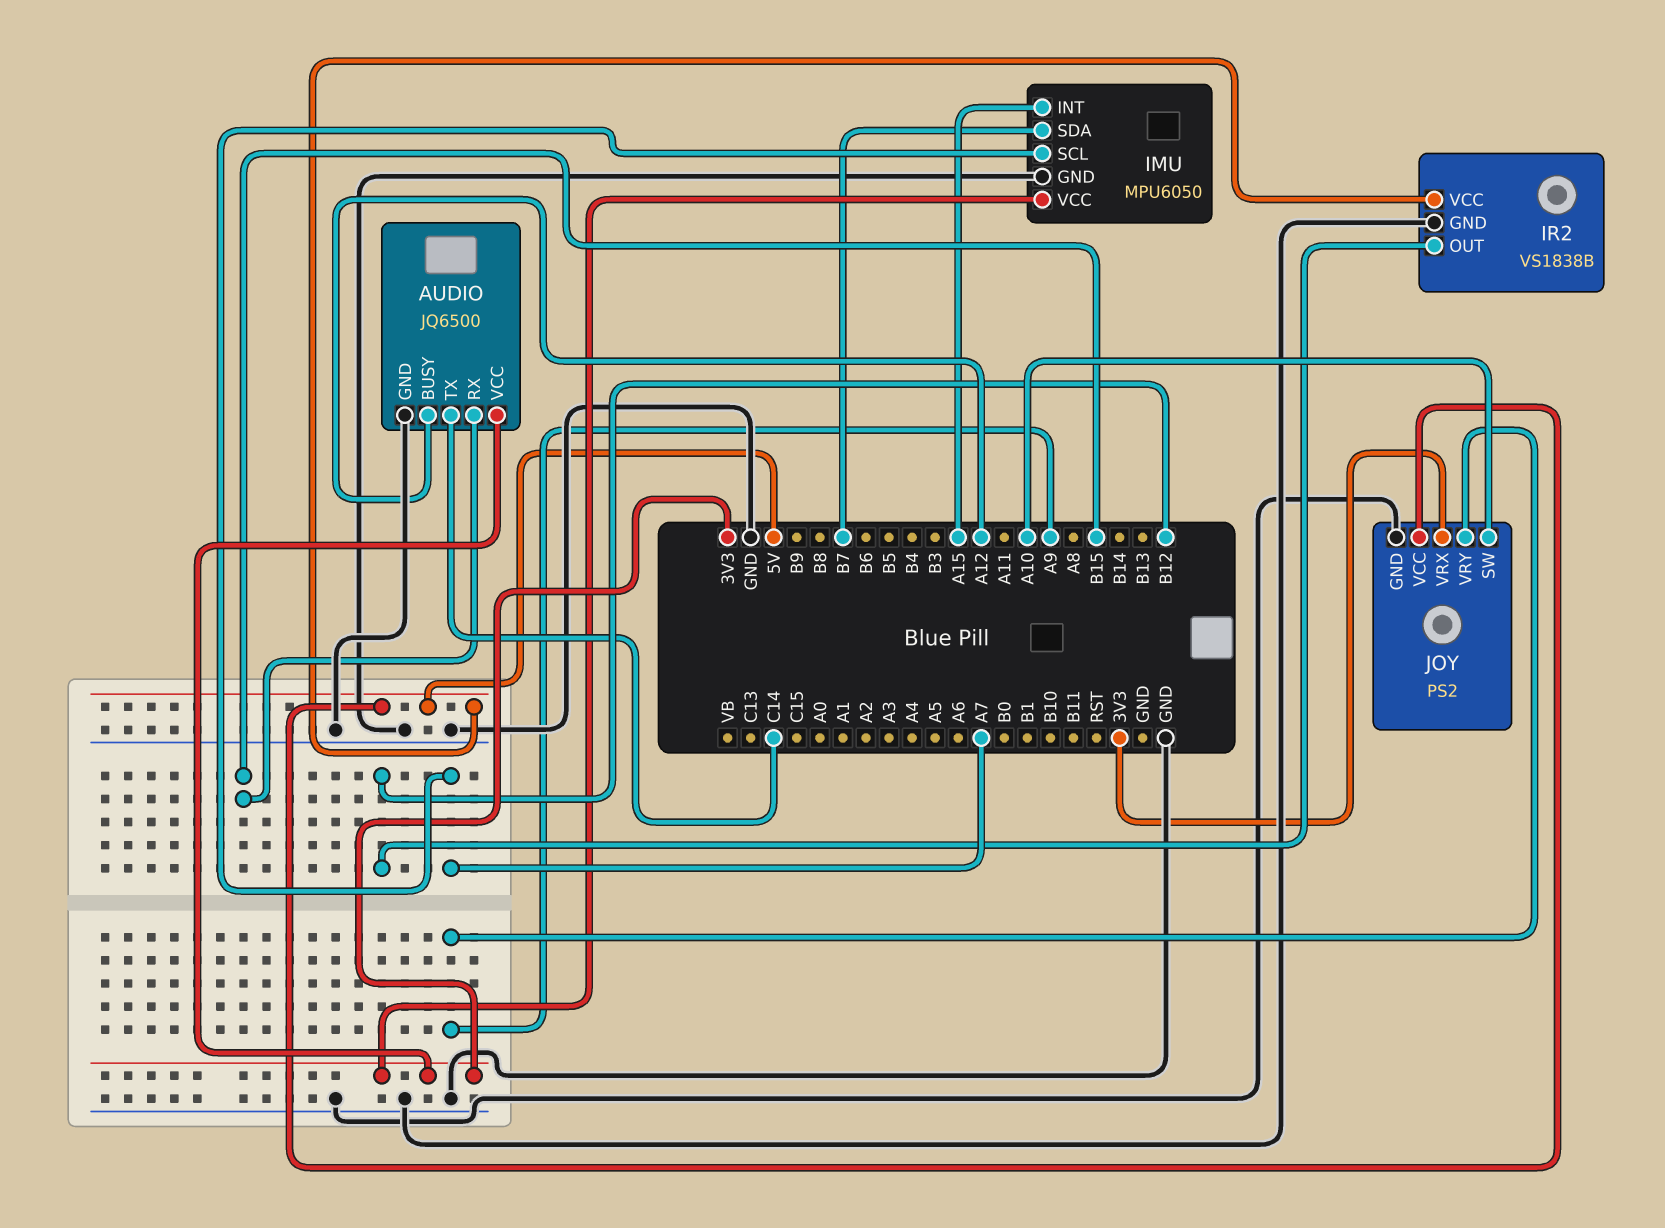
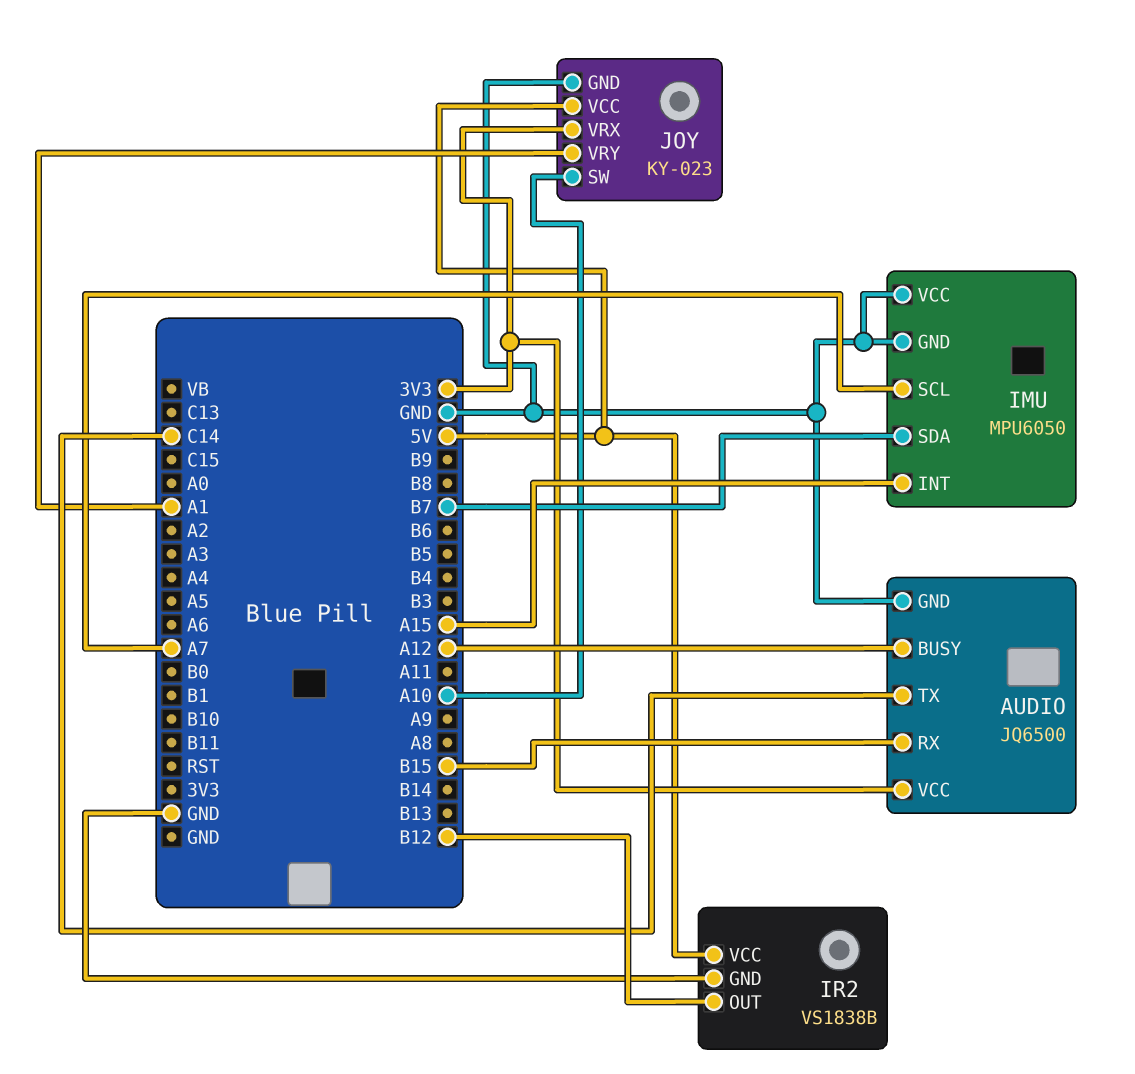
IMU pin VCC: 3V3 -> GND
JOY: PS2 -> KY-023
JOY pin VRY: A9 -> A1

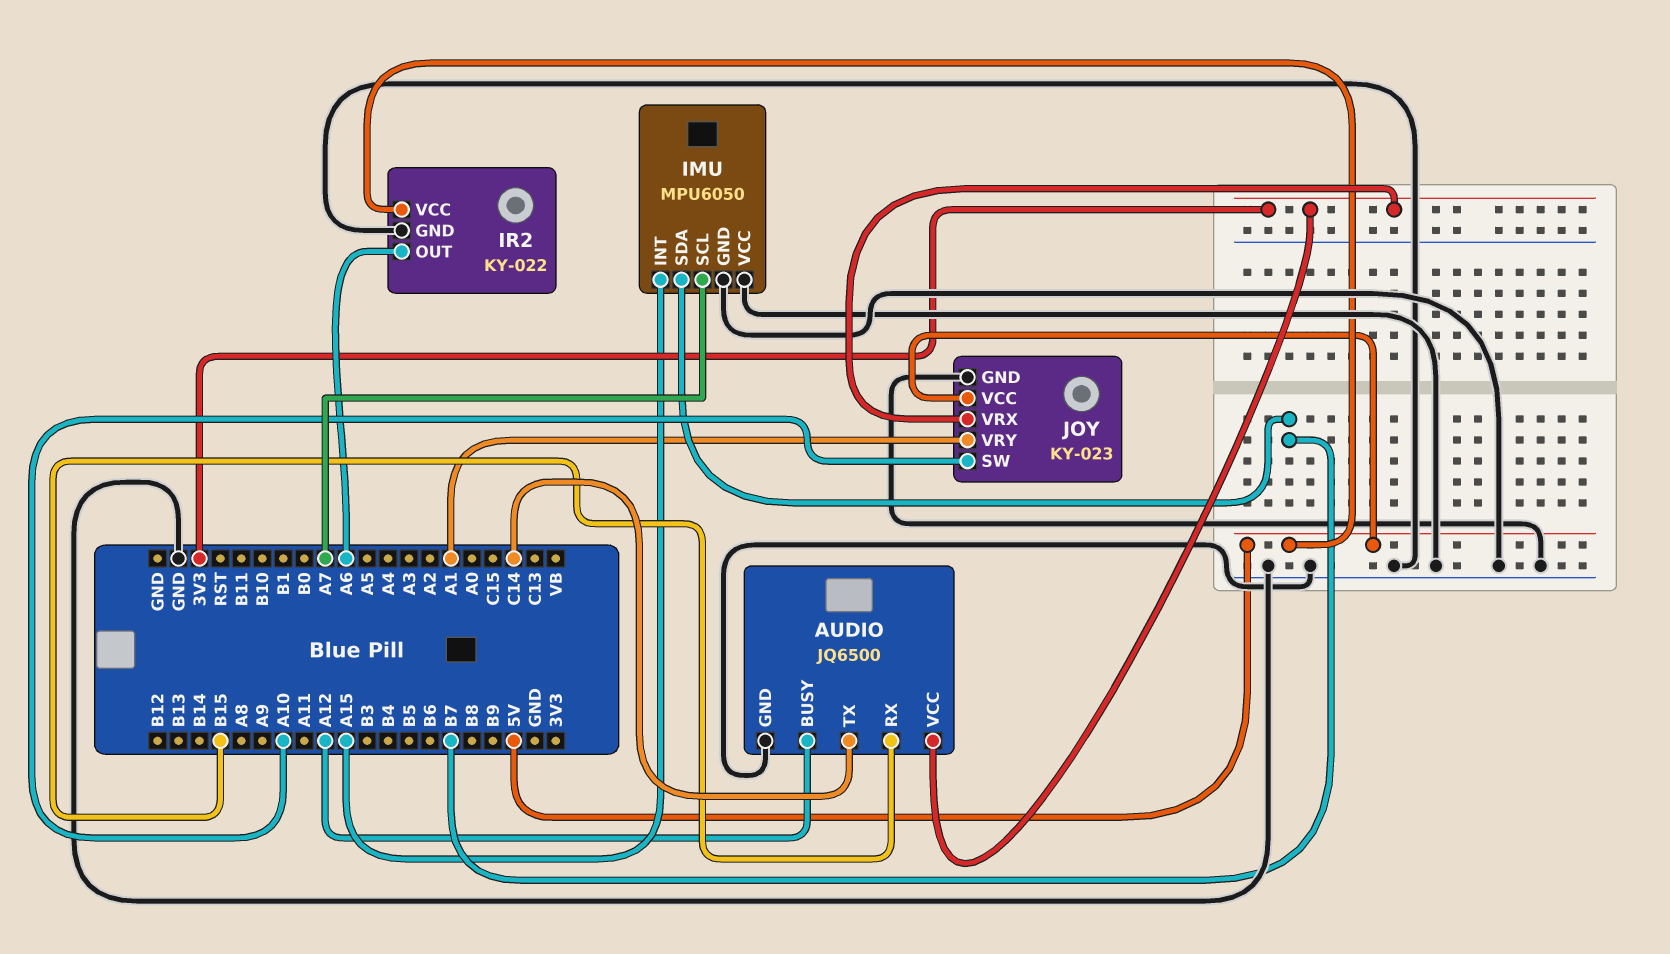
IR2: VS1838B -> KY-022
IR2 pin OUT: B12 -> A6

